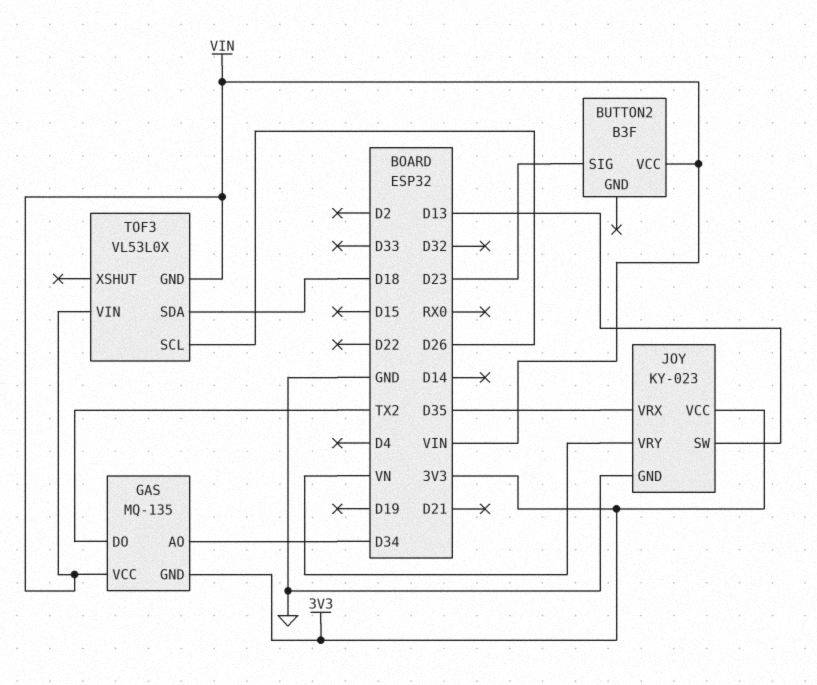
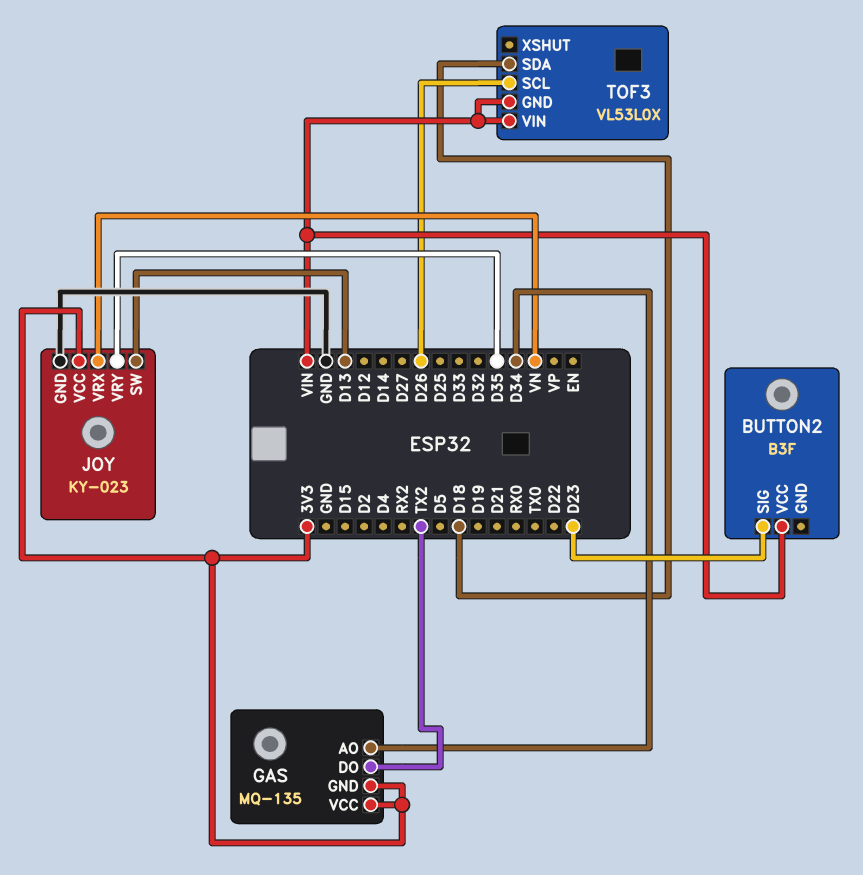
GAS pin VCC: VIN -> 3V3
JOY pin VRX: D35 -> VN
JOY pin VRY: VN -> D35

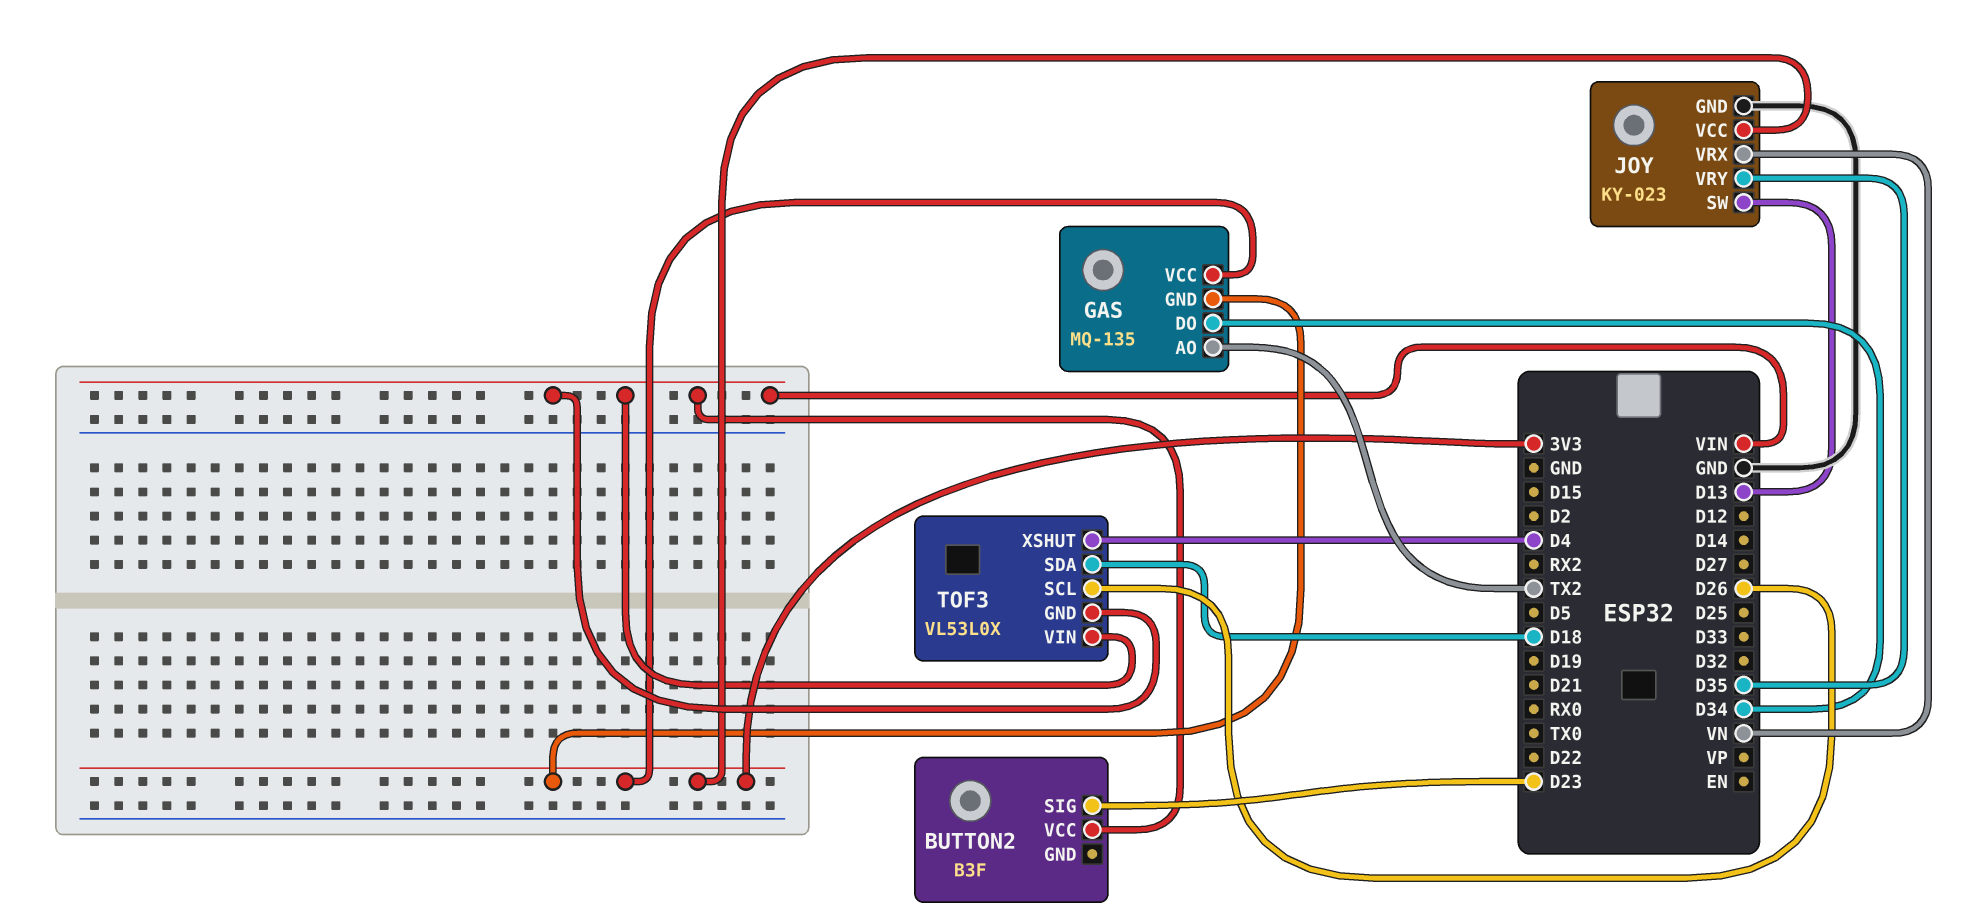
GAS pin AO: D34 -> TX2
GAS pin DO: TX2 -> D34
TOF3 pin XSHUT: none -> D4

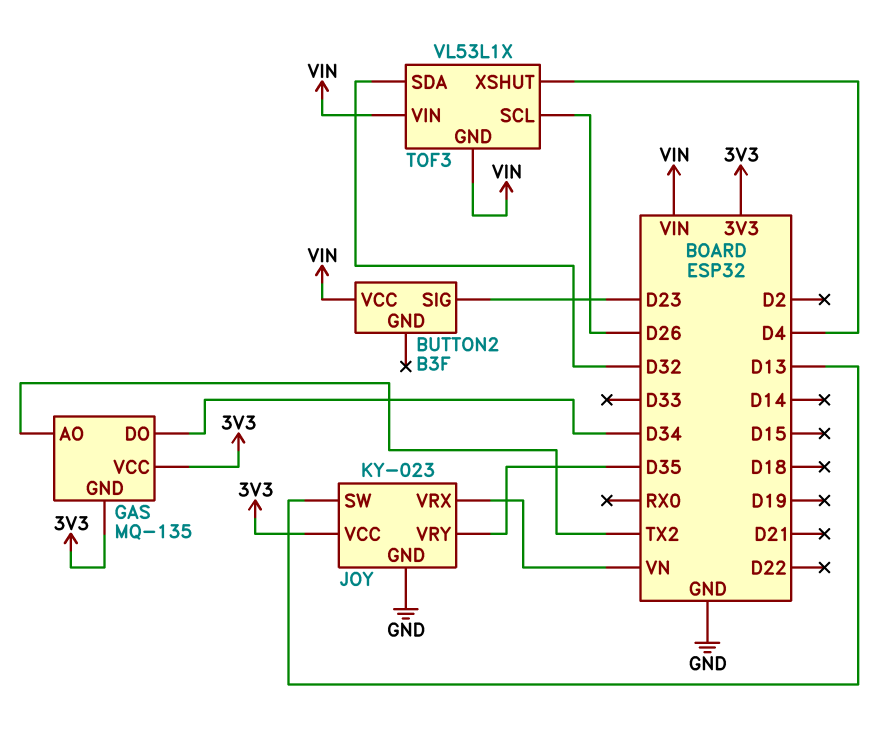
TOF3: VL53L0X -> VL53L1X
TOF3 pin SDA: D18 -> D32

